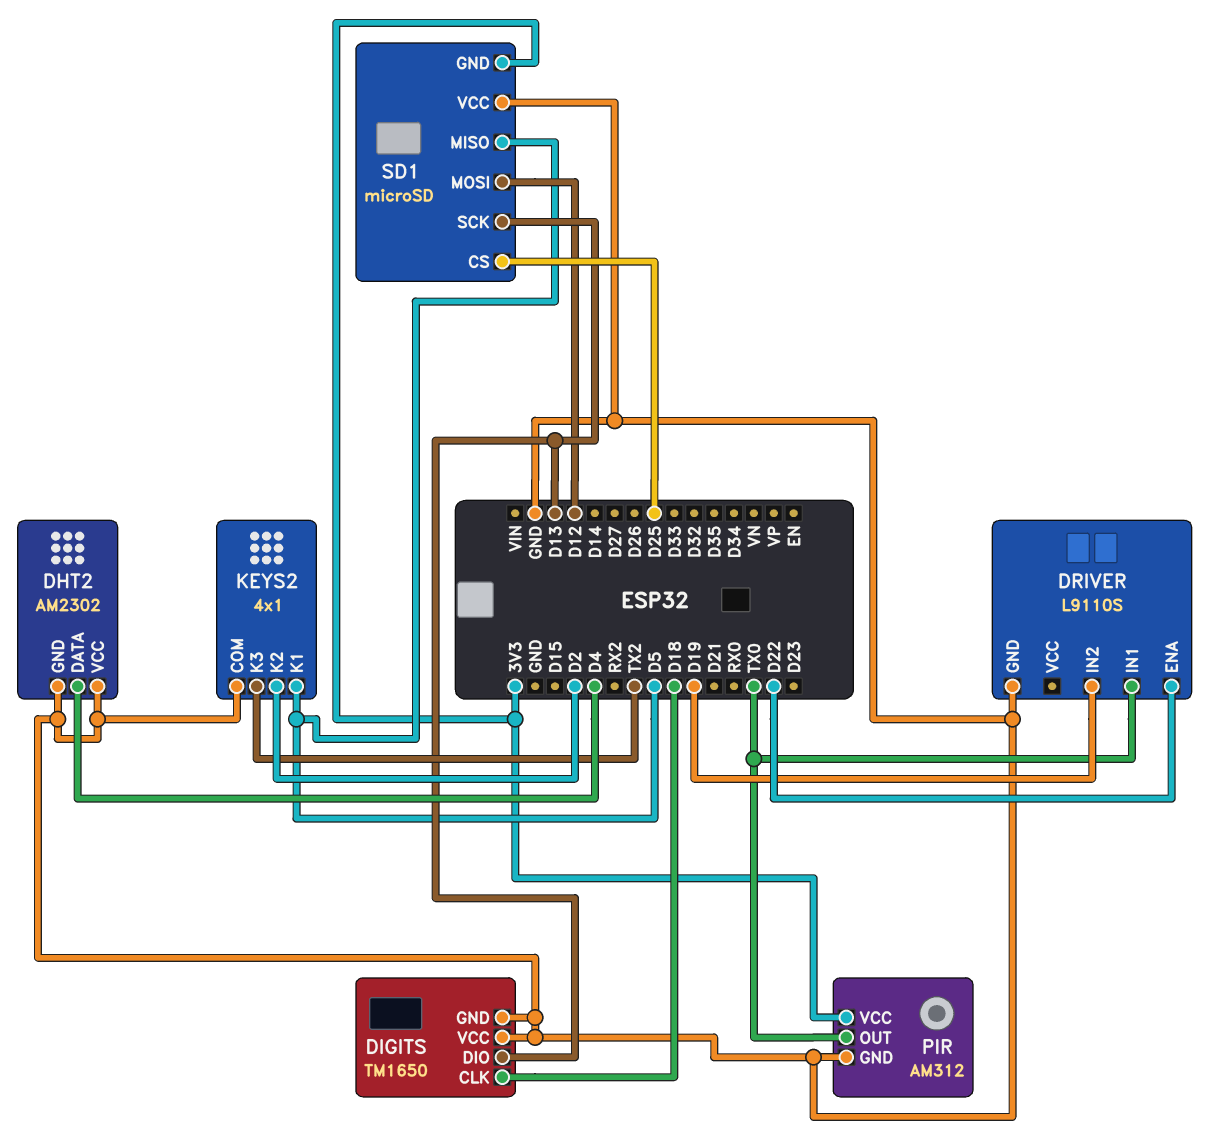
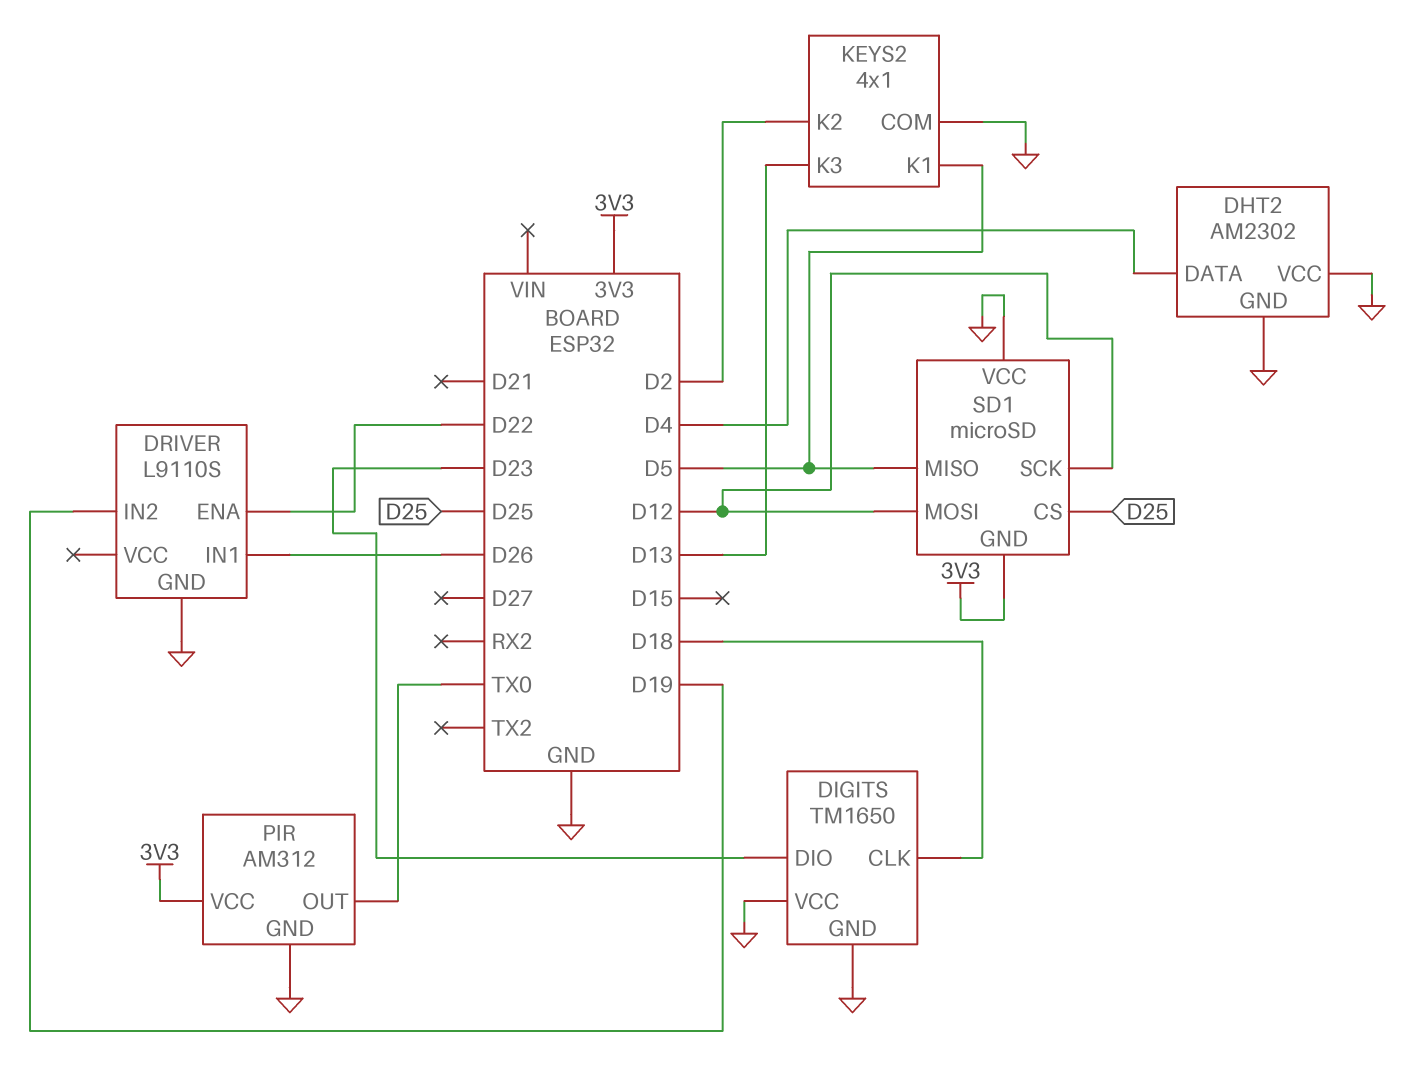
DIGITS pin DIO: D13 -> D23
DRIVER pin IN1: TX0 -> D26
KEYS2 pin K3: TX2 -> D13
SD1 pin SCK: D13 -> D12

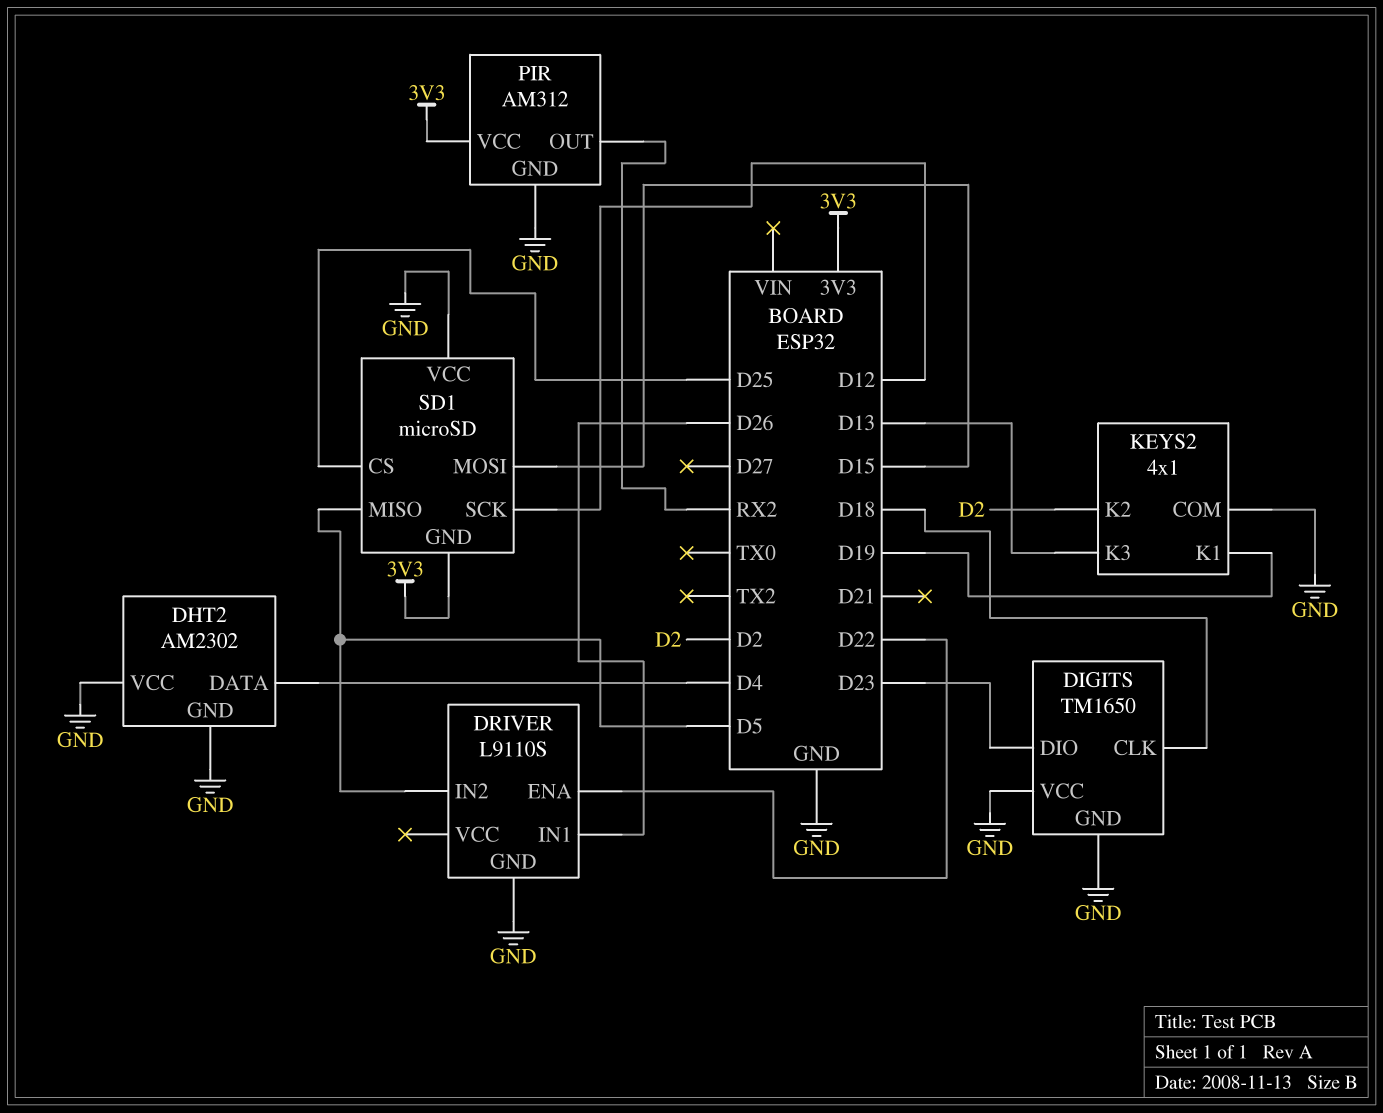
DRIVER pin IN2: D19 -> D5
KEYS2 pin K1: D5 -> D19
PIR pin OUT: TX0 -> RX2
SD1 pin MOSI: D12 -> D15

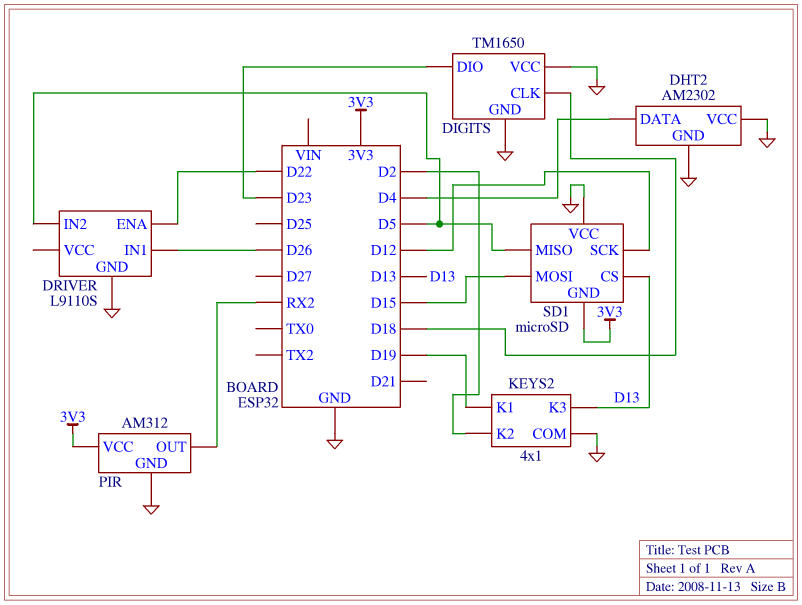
SD1 pin CS: D25 -> D13

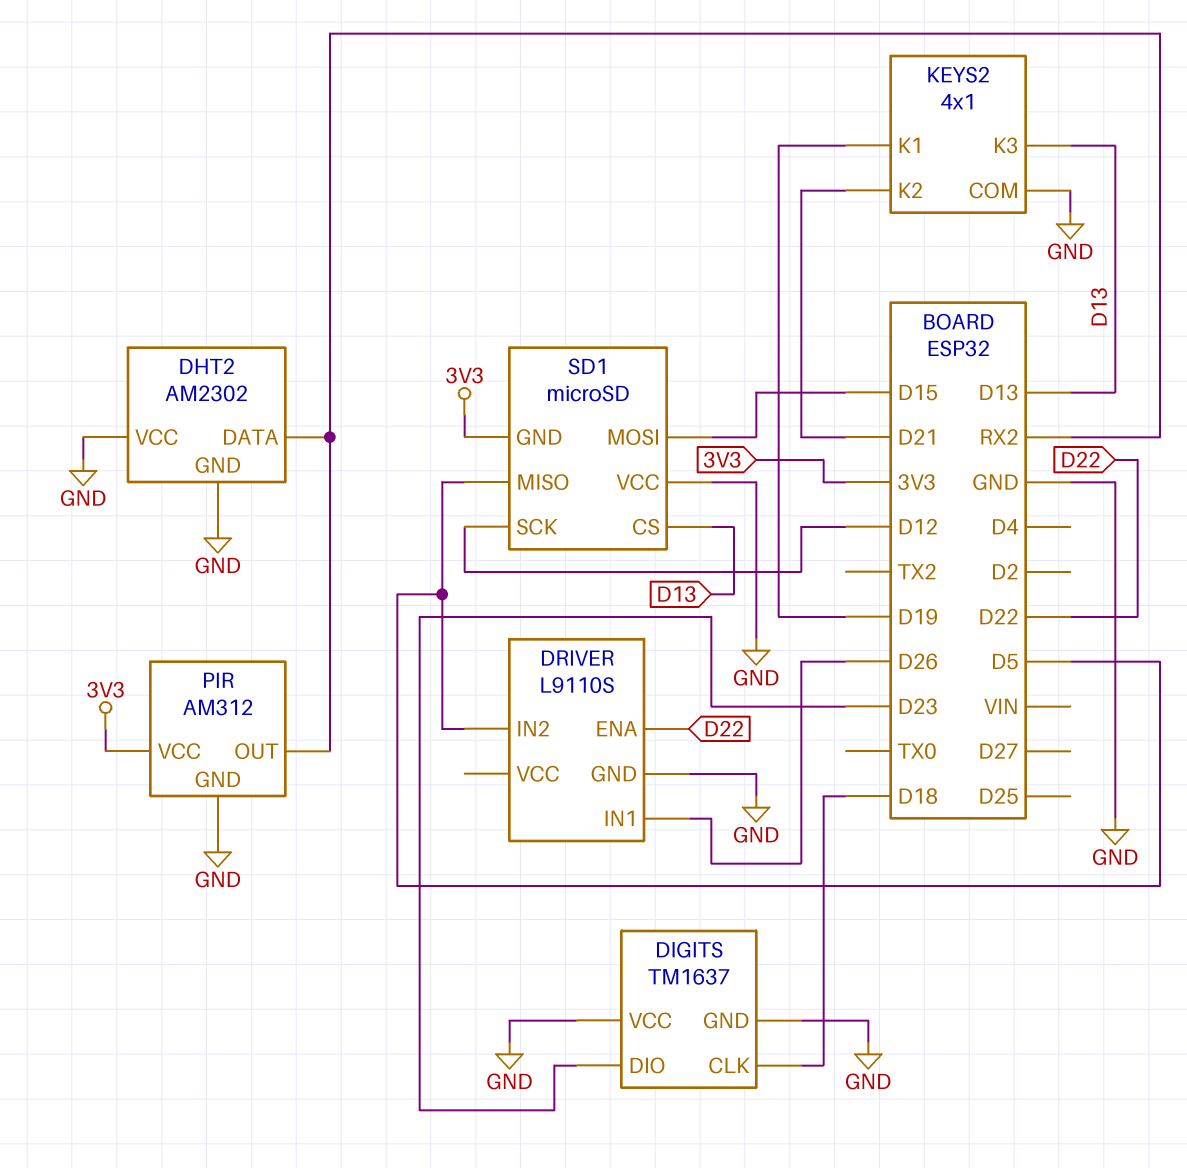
DHT2 pin DATA: D4 -> RX2
DIGITS: TM1650 -> TM1637
KEYS2 pin K2: D2 -> D21

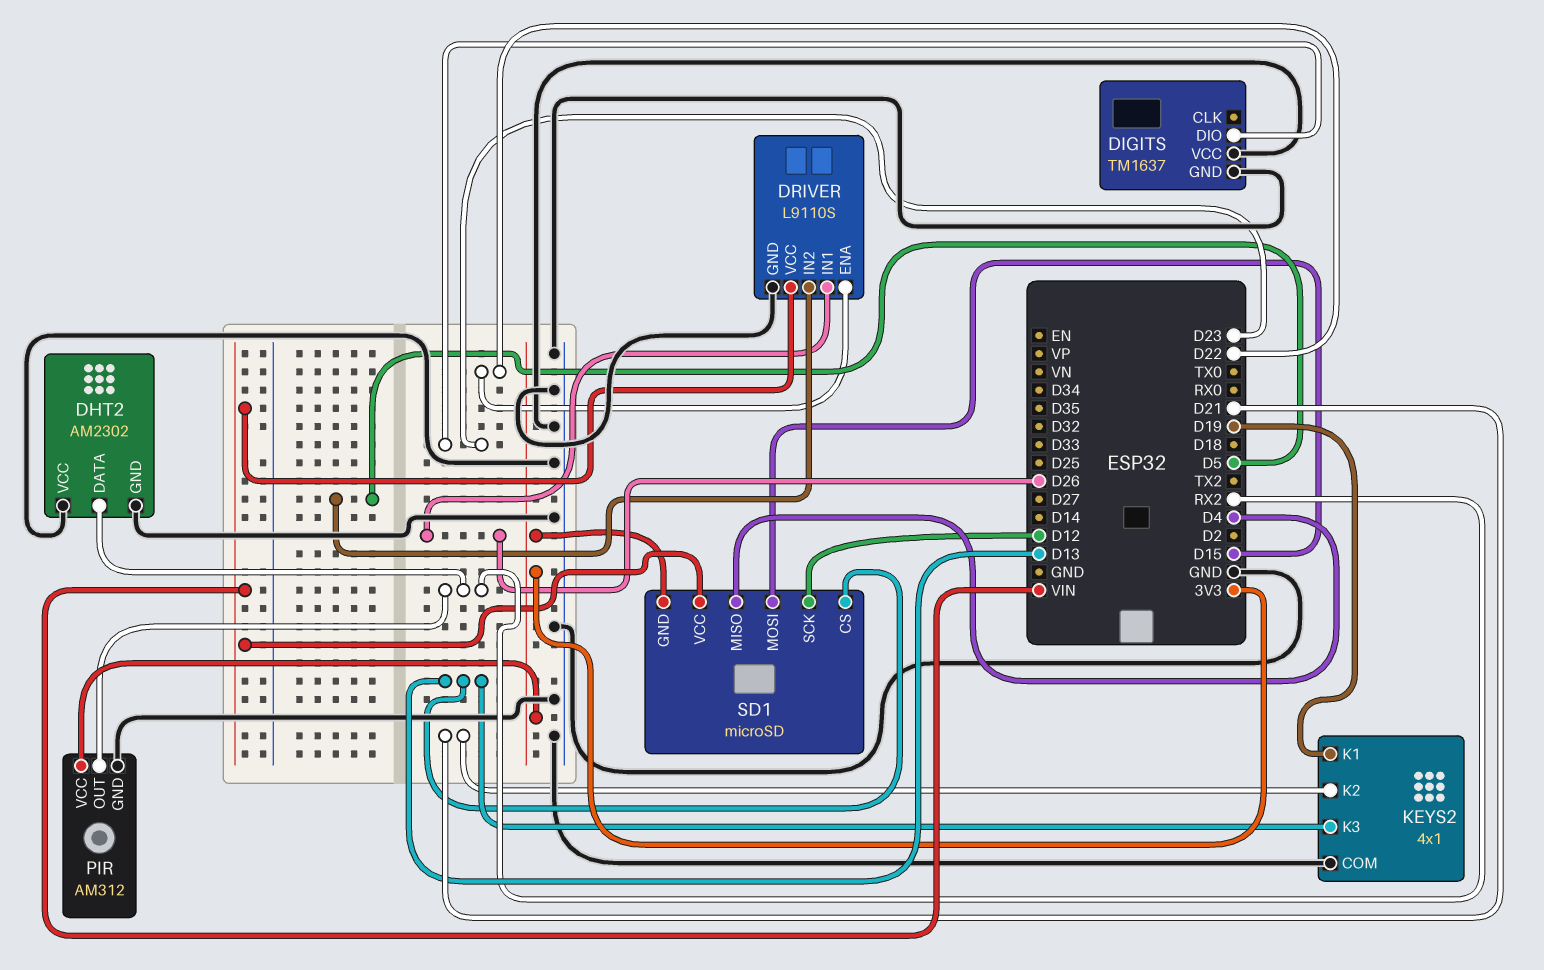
DIGITS pin CLK: D18 -> none
DRIVER pin VCC: none -> VIN
SD1 pin MISO: D5 -> D4
SD1 pin VCC: GND -> VIN

